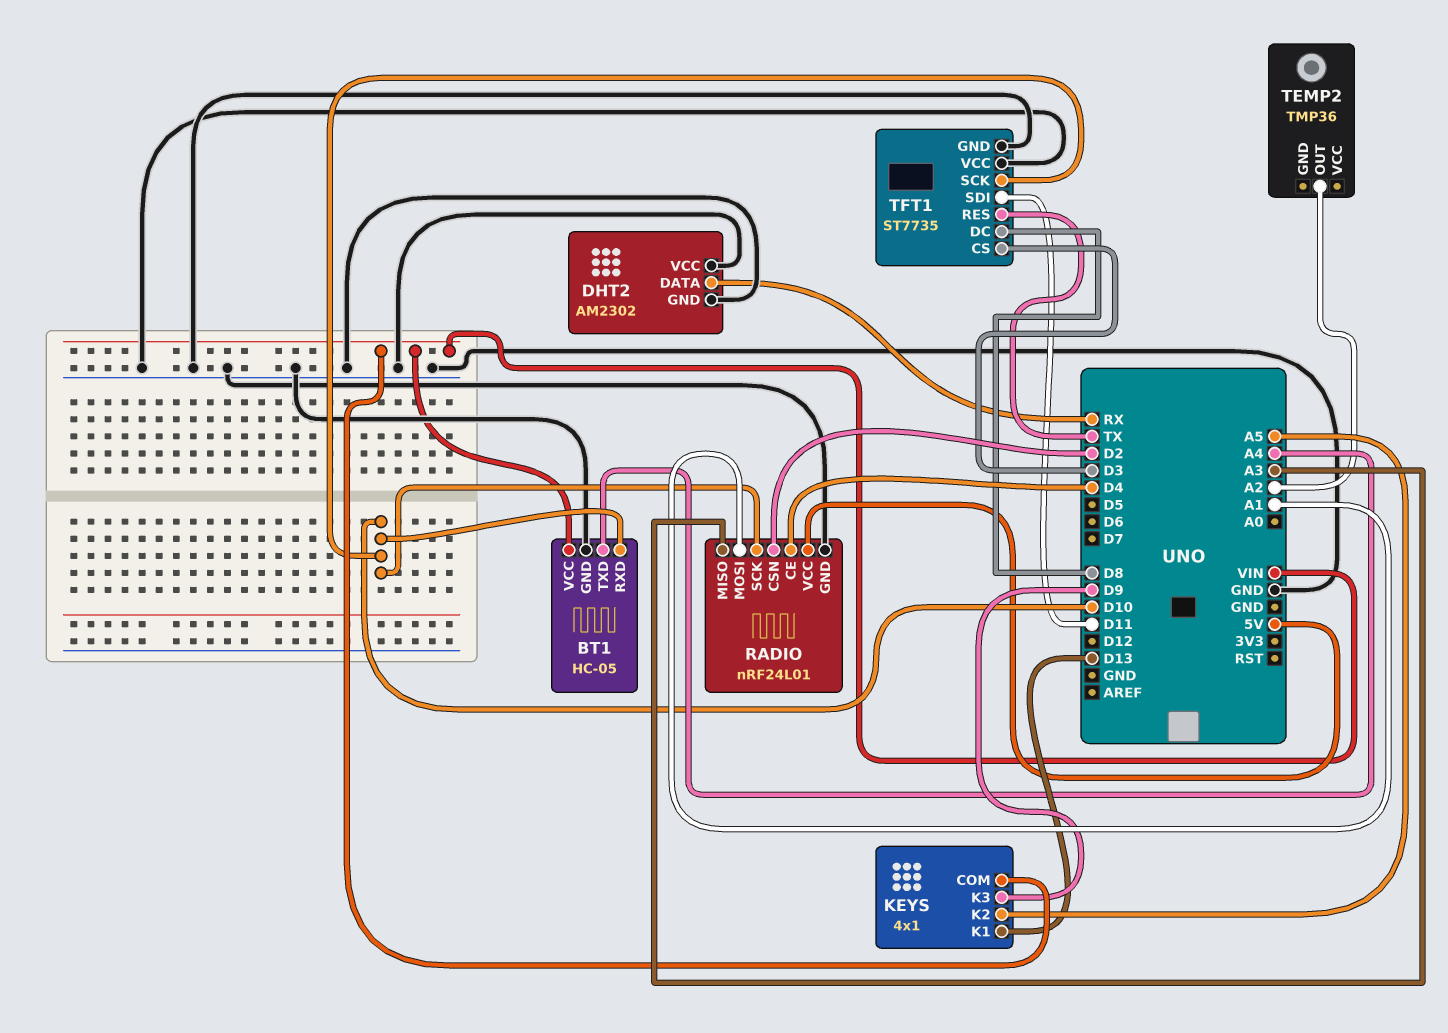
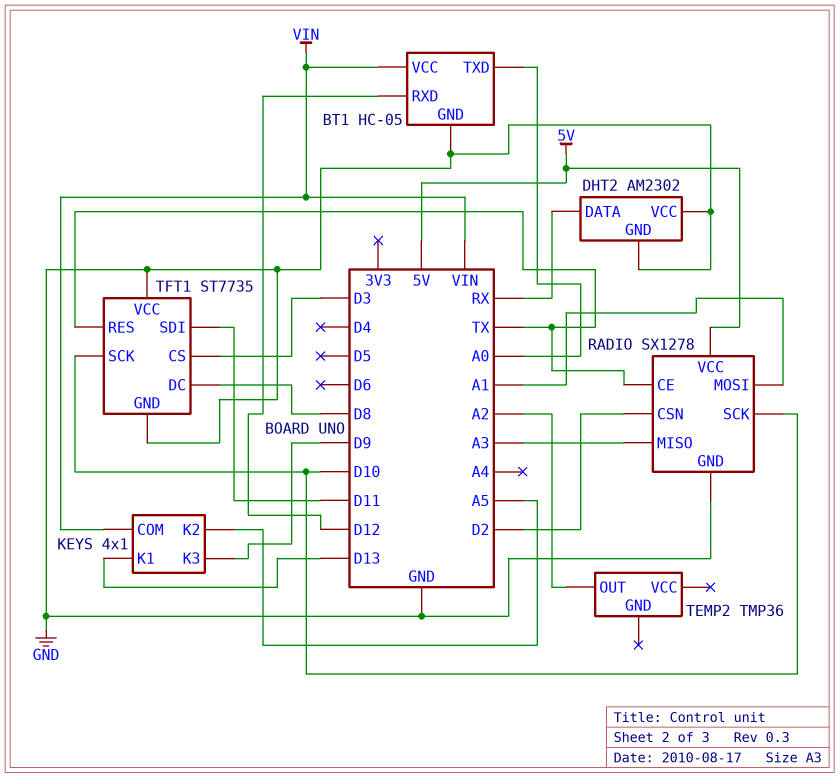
BT1 pin RXD: D10 -> D12
BT1 pin TXD: A4 -> A0
RADIO: nRF24L01 -> SX1278
RADIO pin CE: D4 -> TX

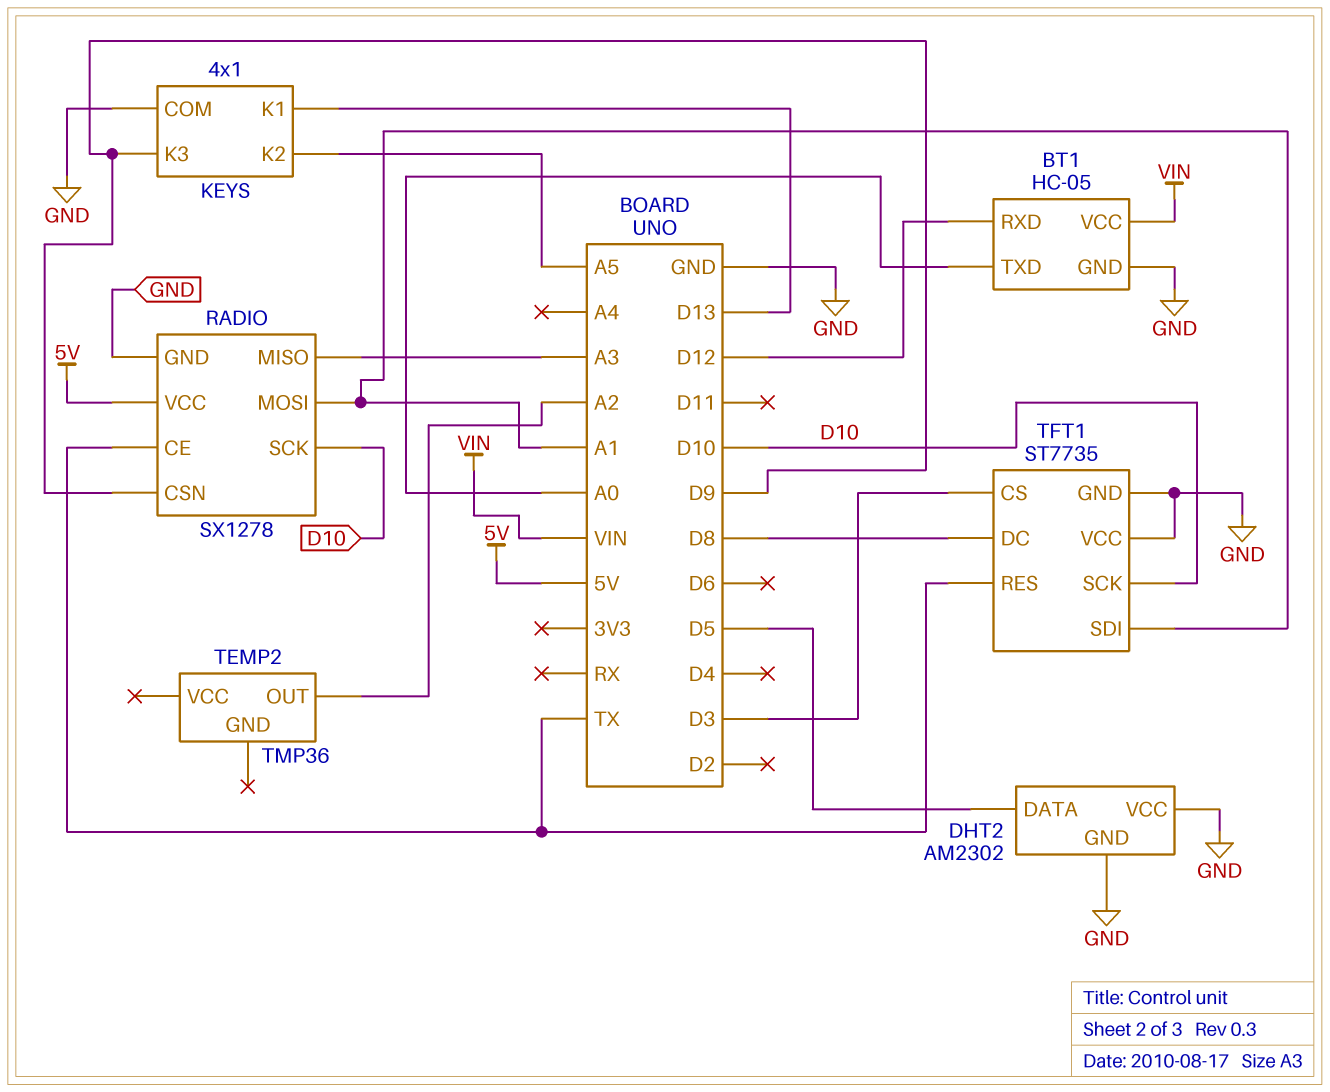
DHT2 pin DATA: RX -> D5
KEYS pin COM: VIN -> GND
RADIO pin CSN: D2 -> D9
TFT1 pin SDI: D11 -> A1

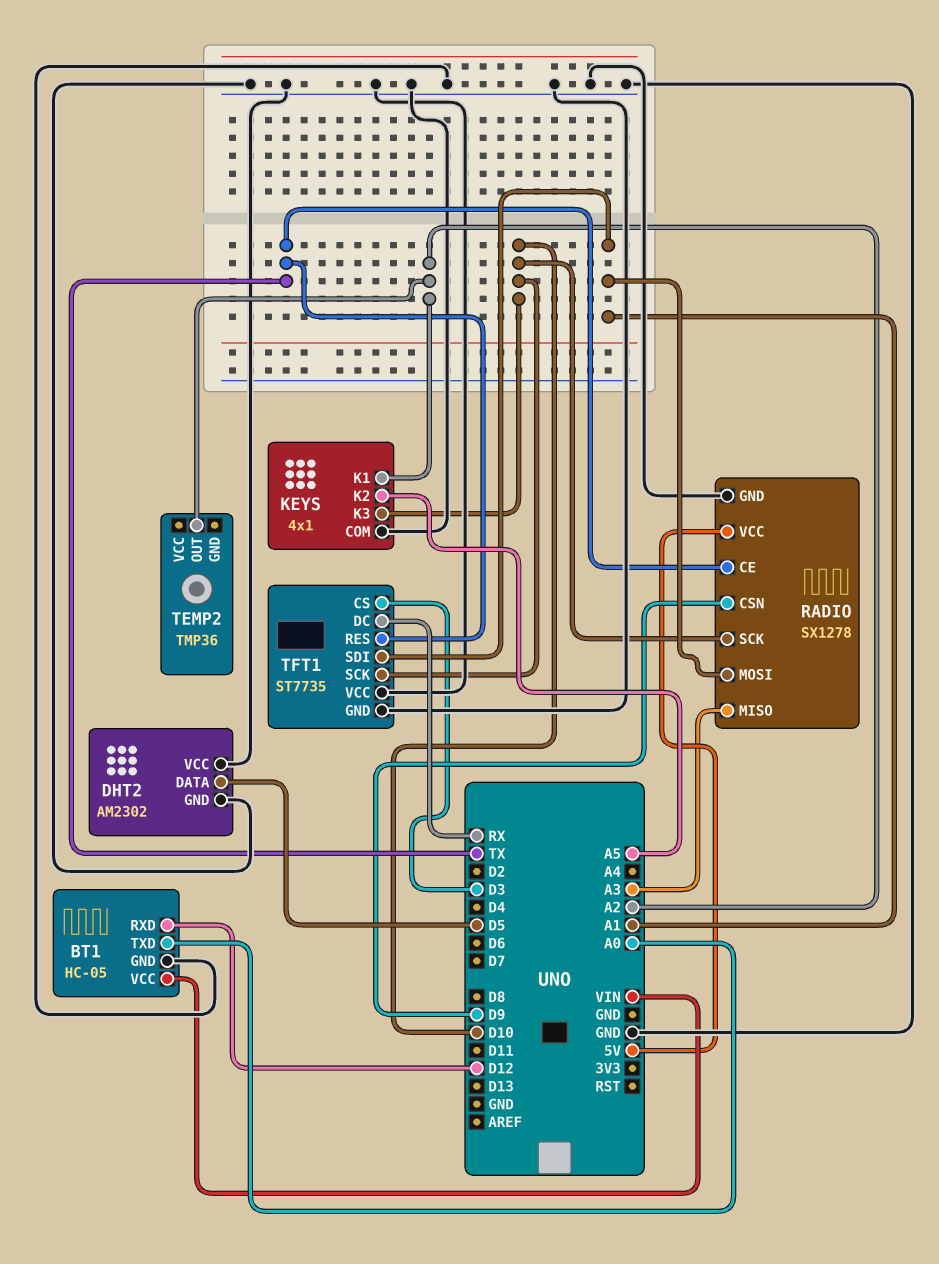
KEYS pin K1: D13 -> A2
KEYS pin K3: D9 -> D10
TFT1 pin DC: D8 -> RX

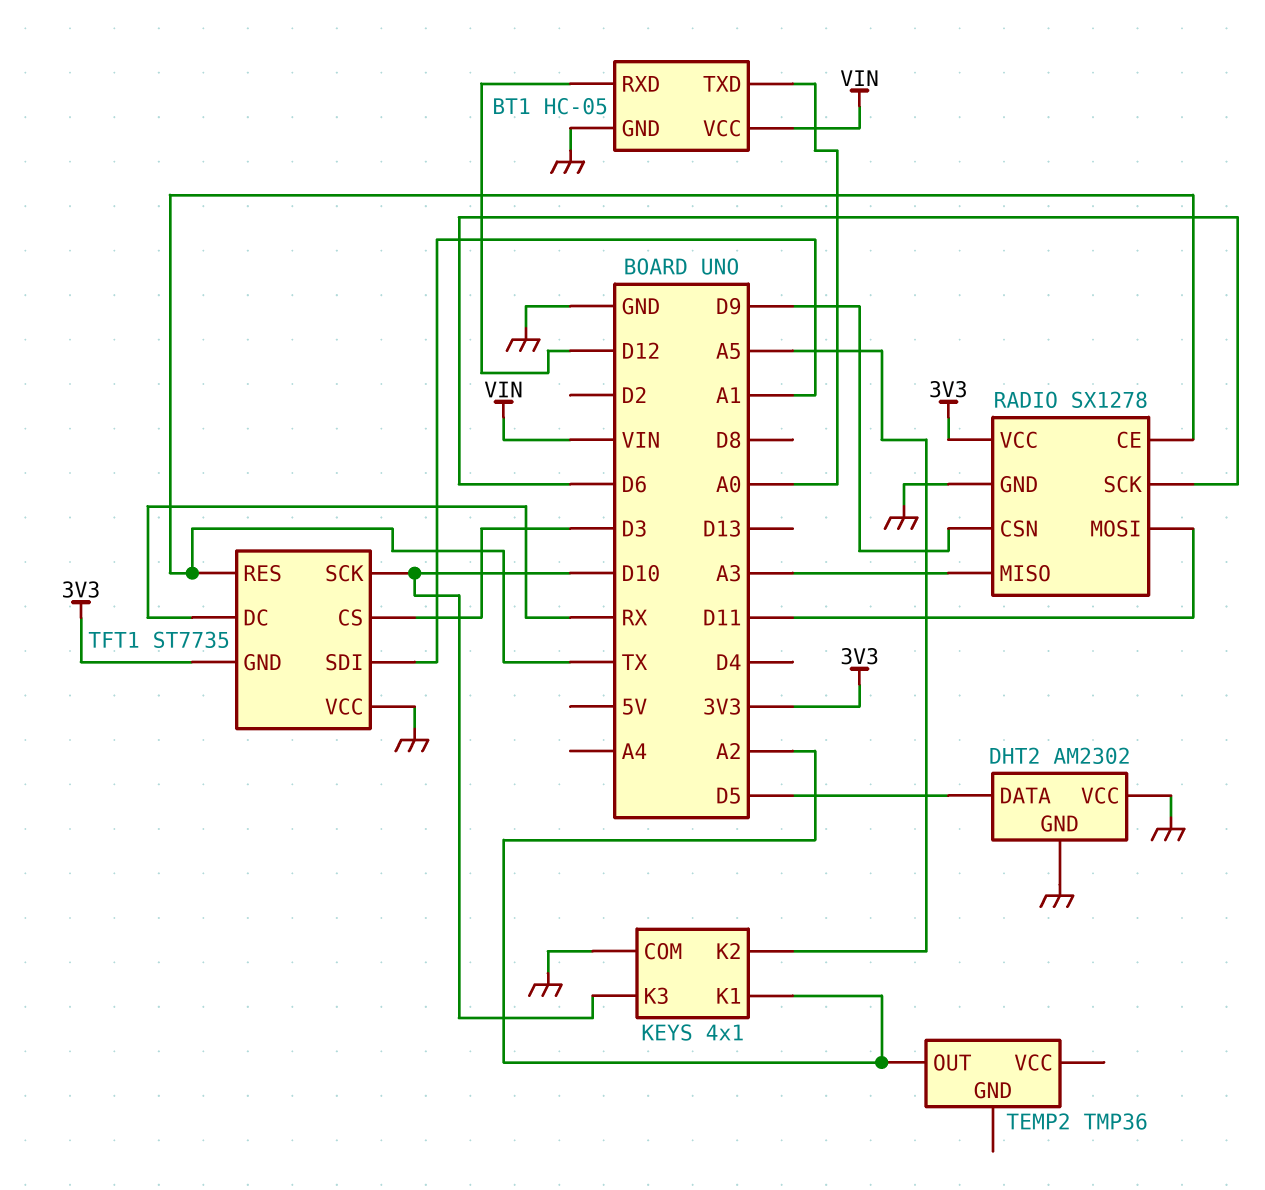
RADIO pin MOSI: A1 -> D11
RADIO pin SCK: D10 -> D6
RADIO pin VCC: 5V -> 3V3
TFT1 pin GND: GND -> 3V3

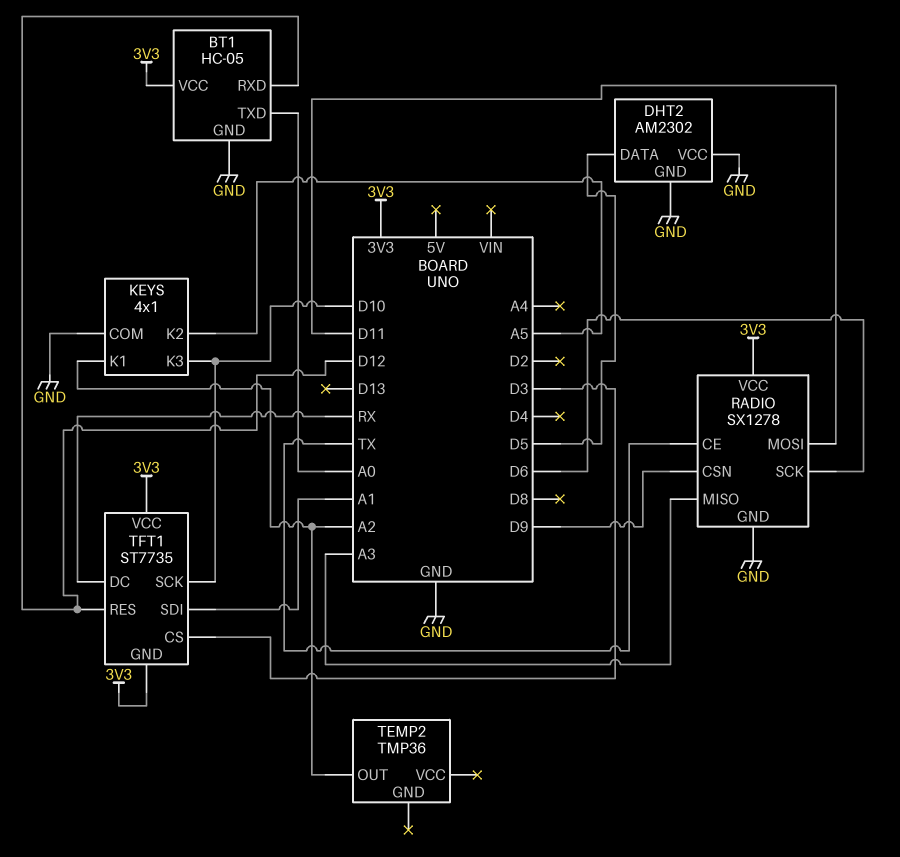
BT1 pin VCC: VIN -> 3V3
TFT1 pin RES: TX -> D12
TFT1 pin VCC: GND -> 3V3

